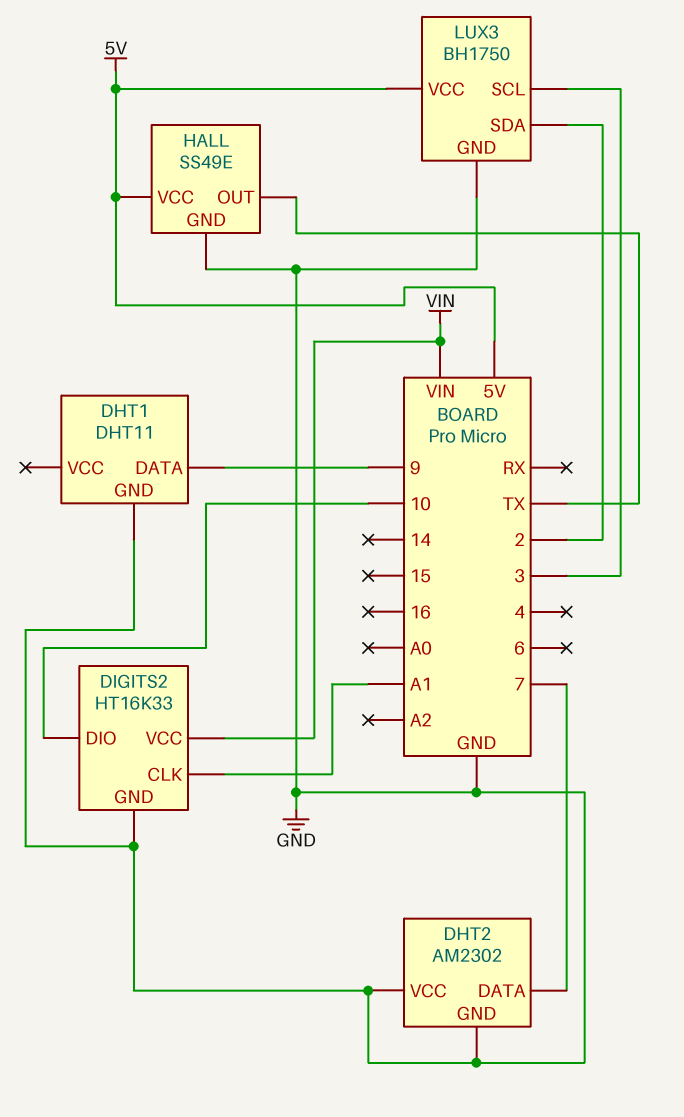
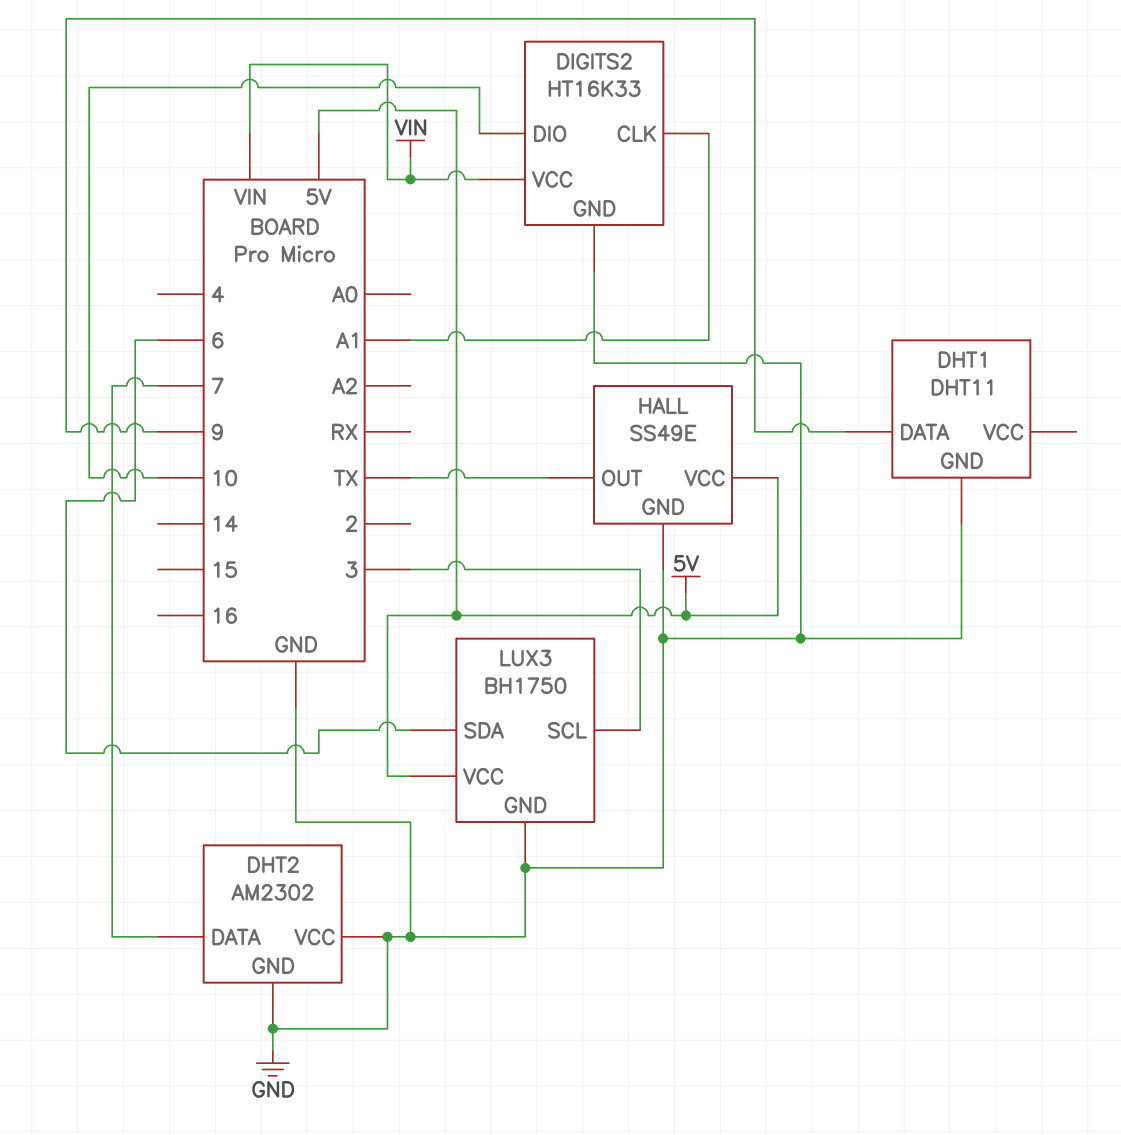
LUX3 pin SDA: 2 -> 6

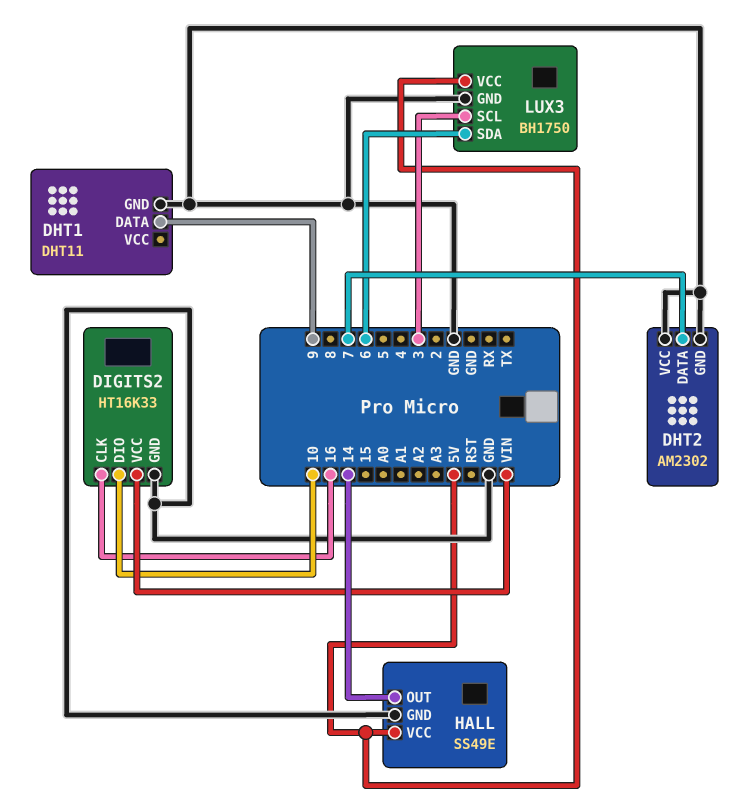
DIGITS2 pin CLK: A1 -> 16
HALL pin OUT: TX -> 14

